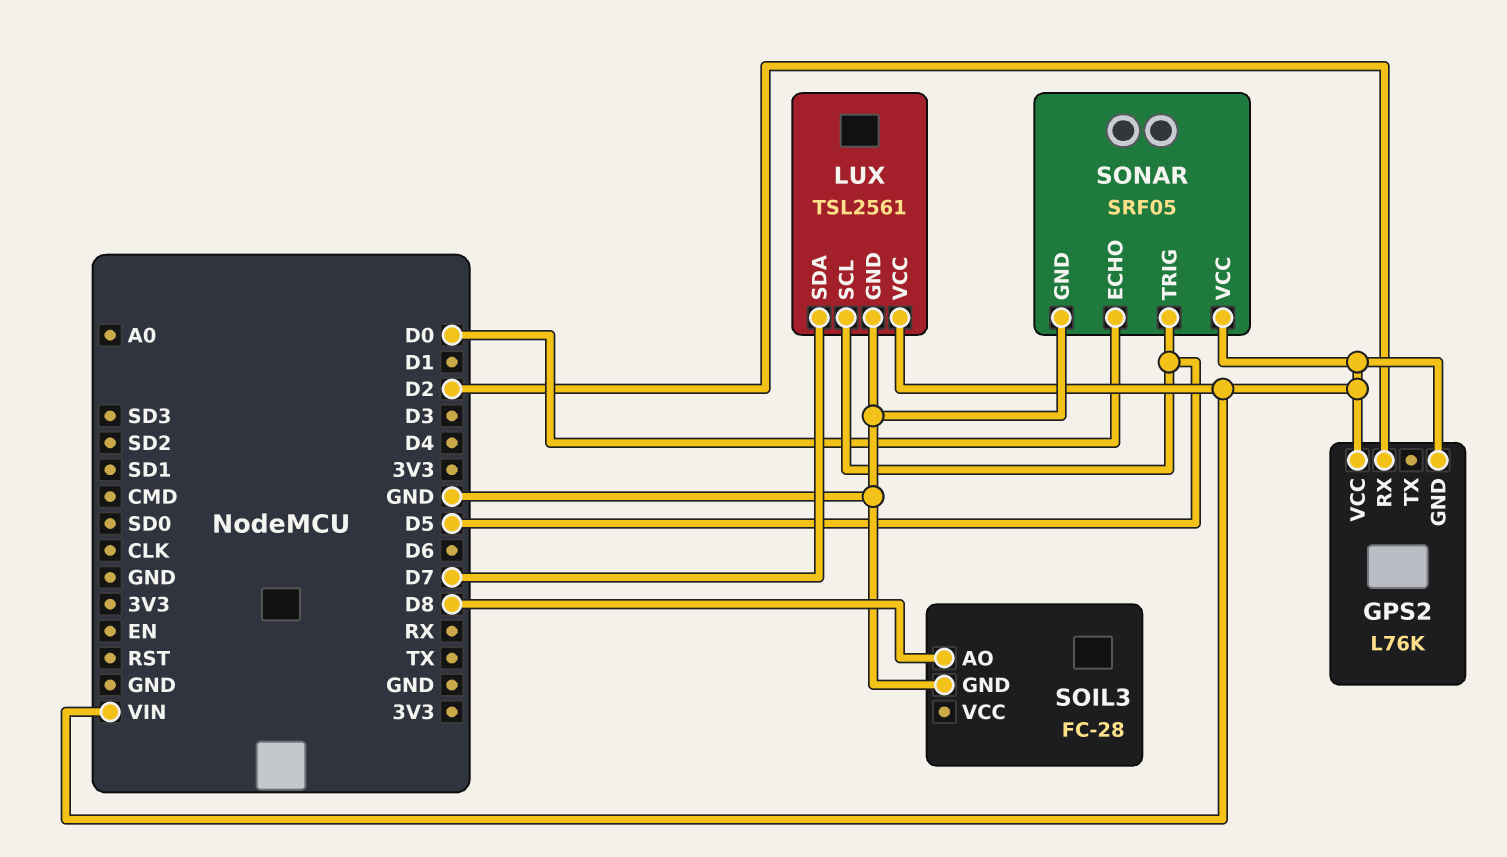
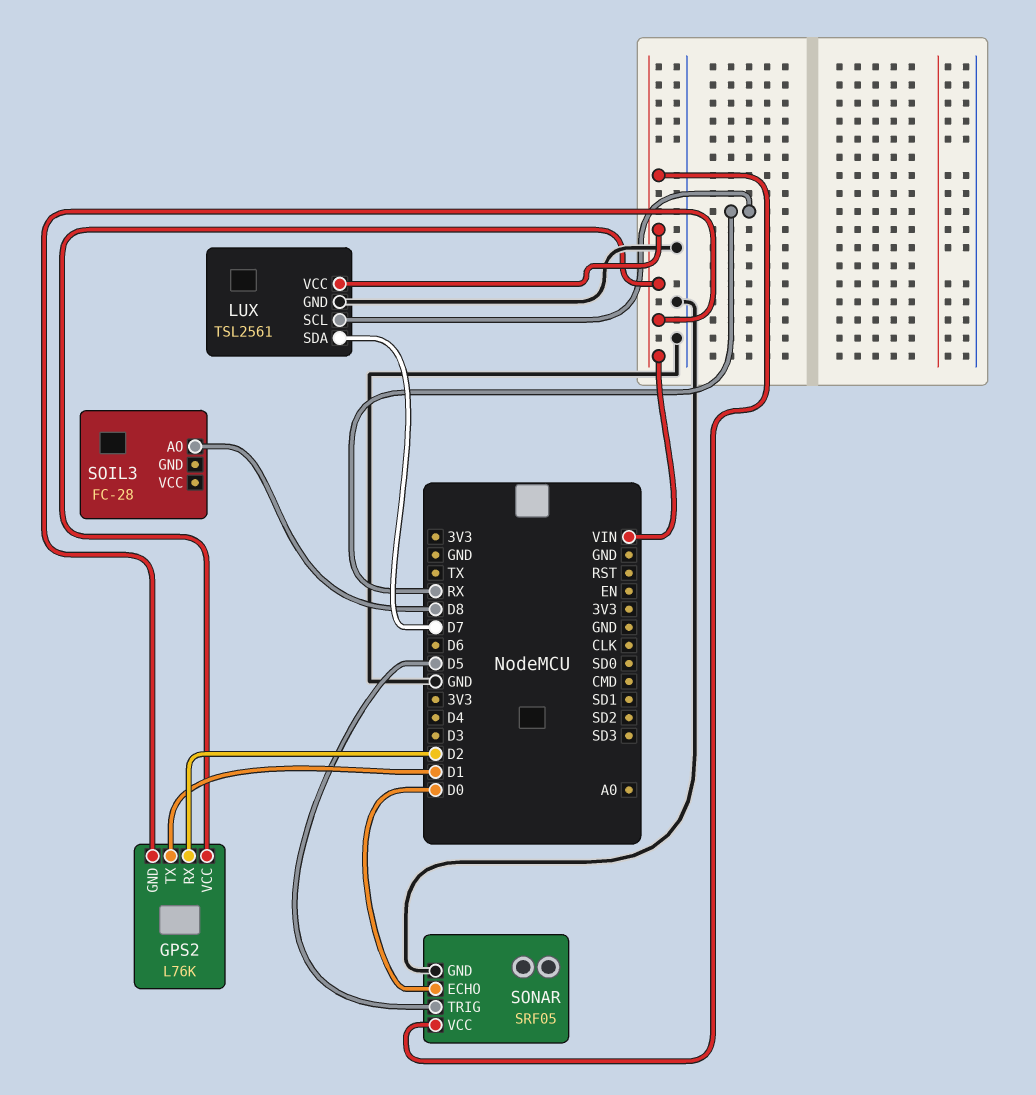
GPS2 pin TX: none -> D1
LUX pin SCL: D5 -> RX
SOIL3 pin GND: GND -> none

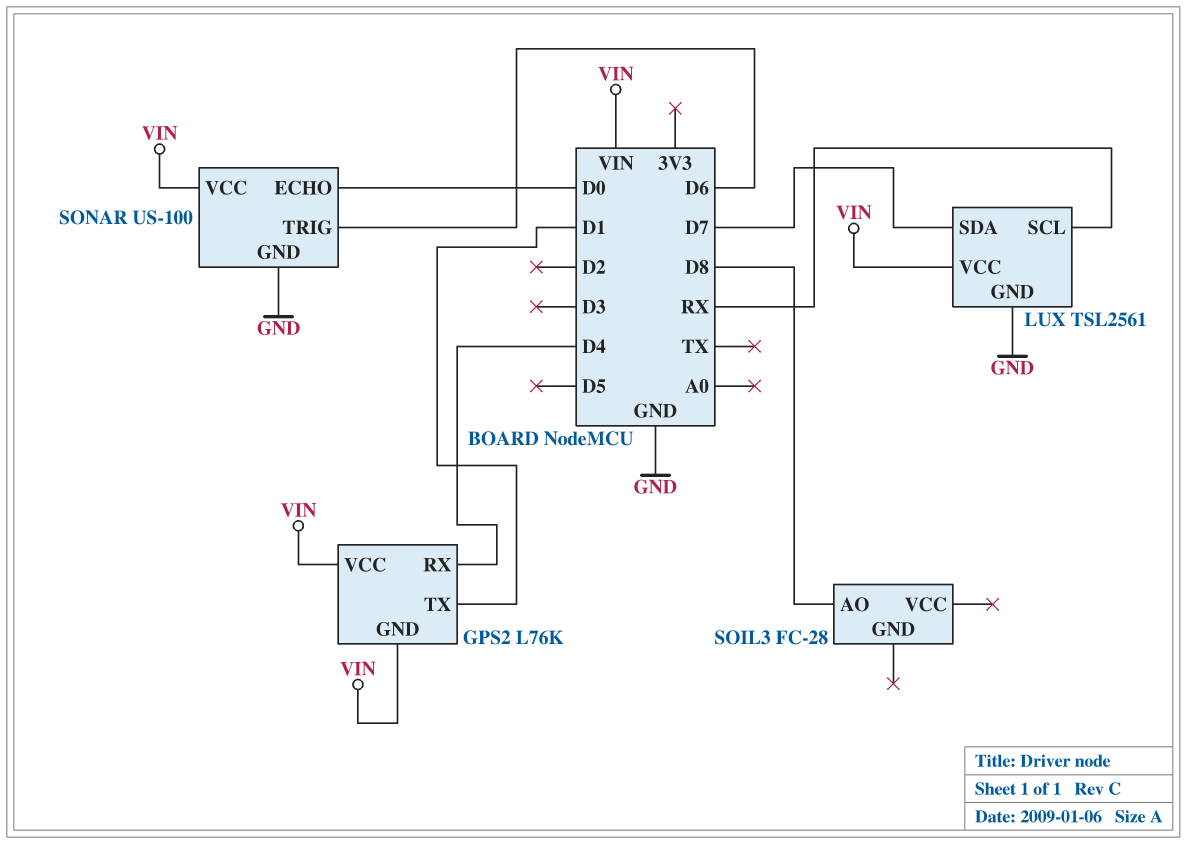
GPS2 pin RX: D2 -> D4
SONAR: SRF05 -> US-100
SONAR pin TRIG: D5 -> D6

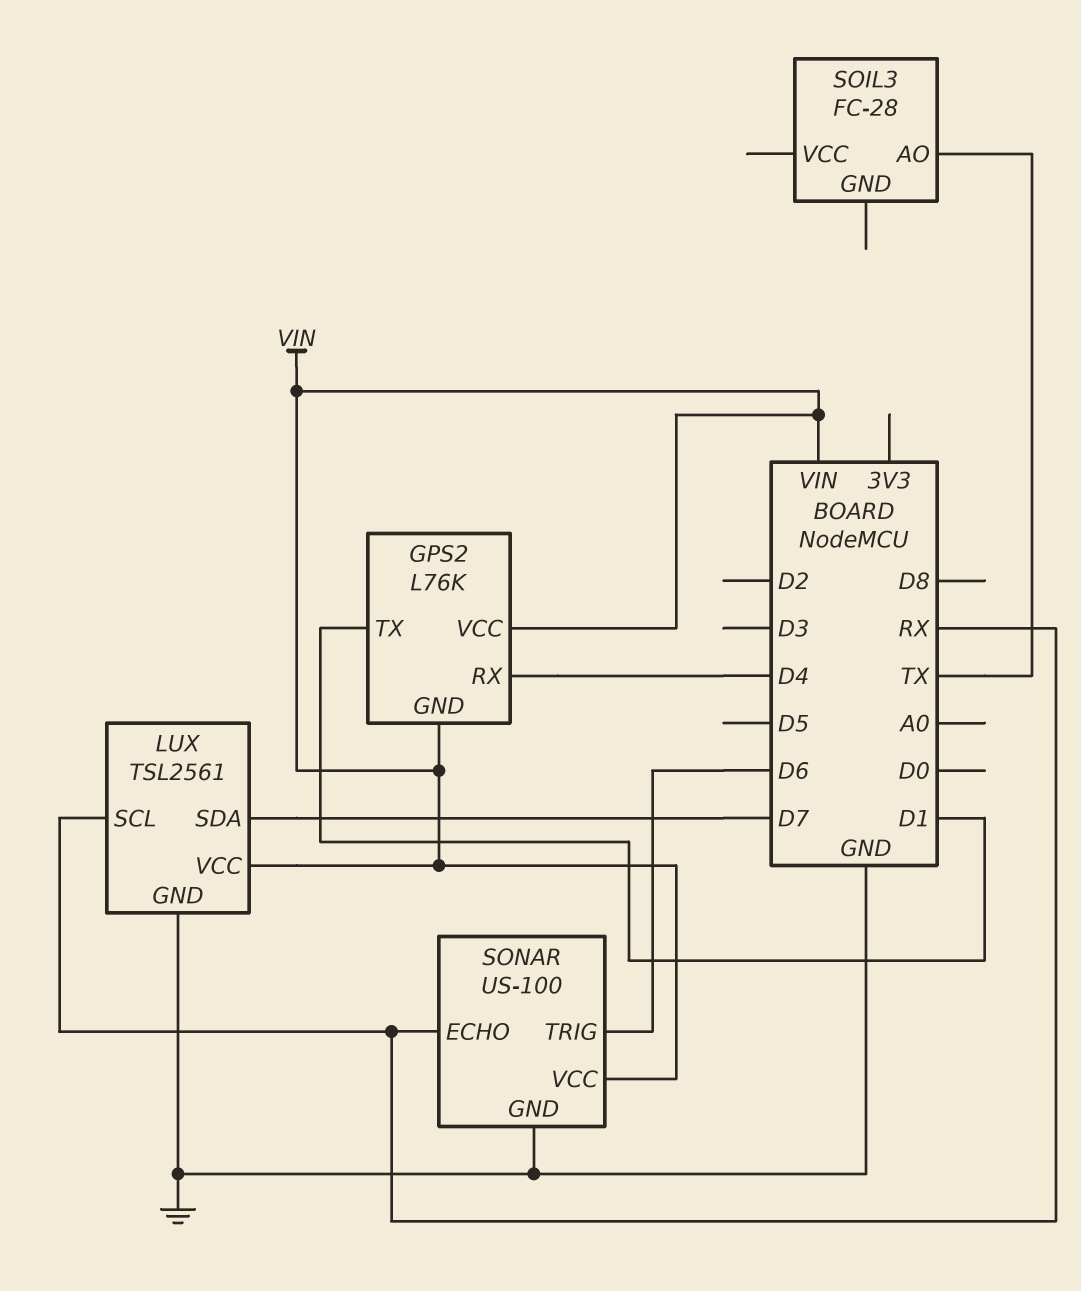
SOIL3 pin AO: D8 -> TX
SONAR pin ECHO: D0 -> RX

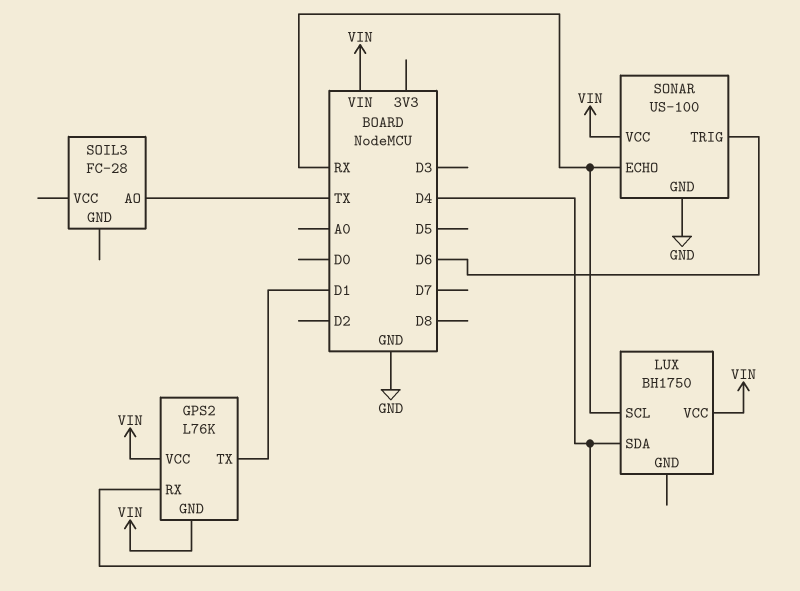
LUX: TSL2561 -> BH1750
LUX pin GND: GND -> none
LUX pin SDA: D7 -> D4

